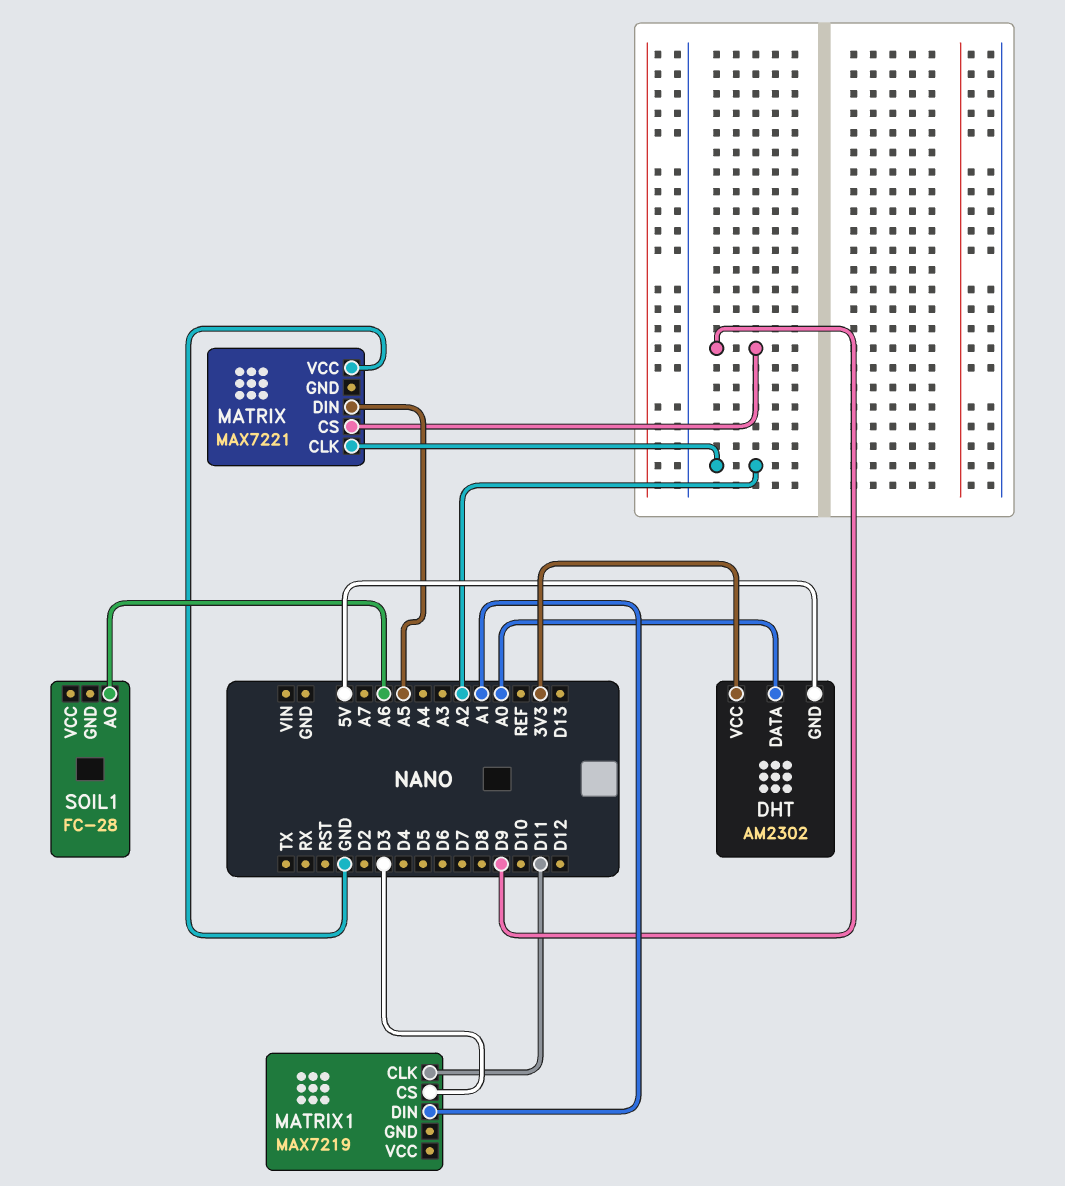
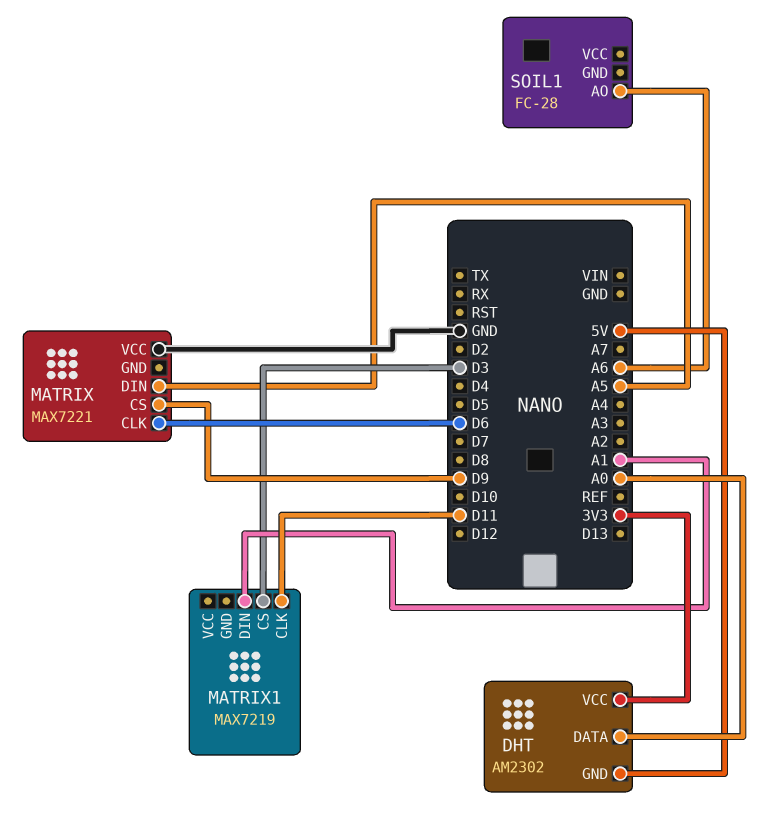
MATRIX pin CLK: A2 -> D6

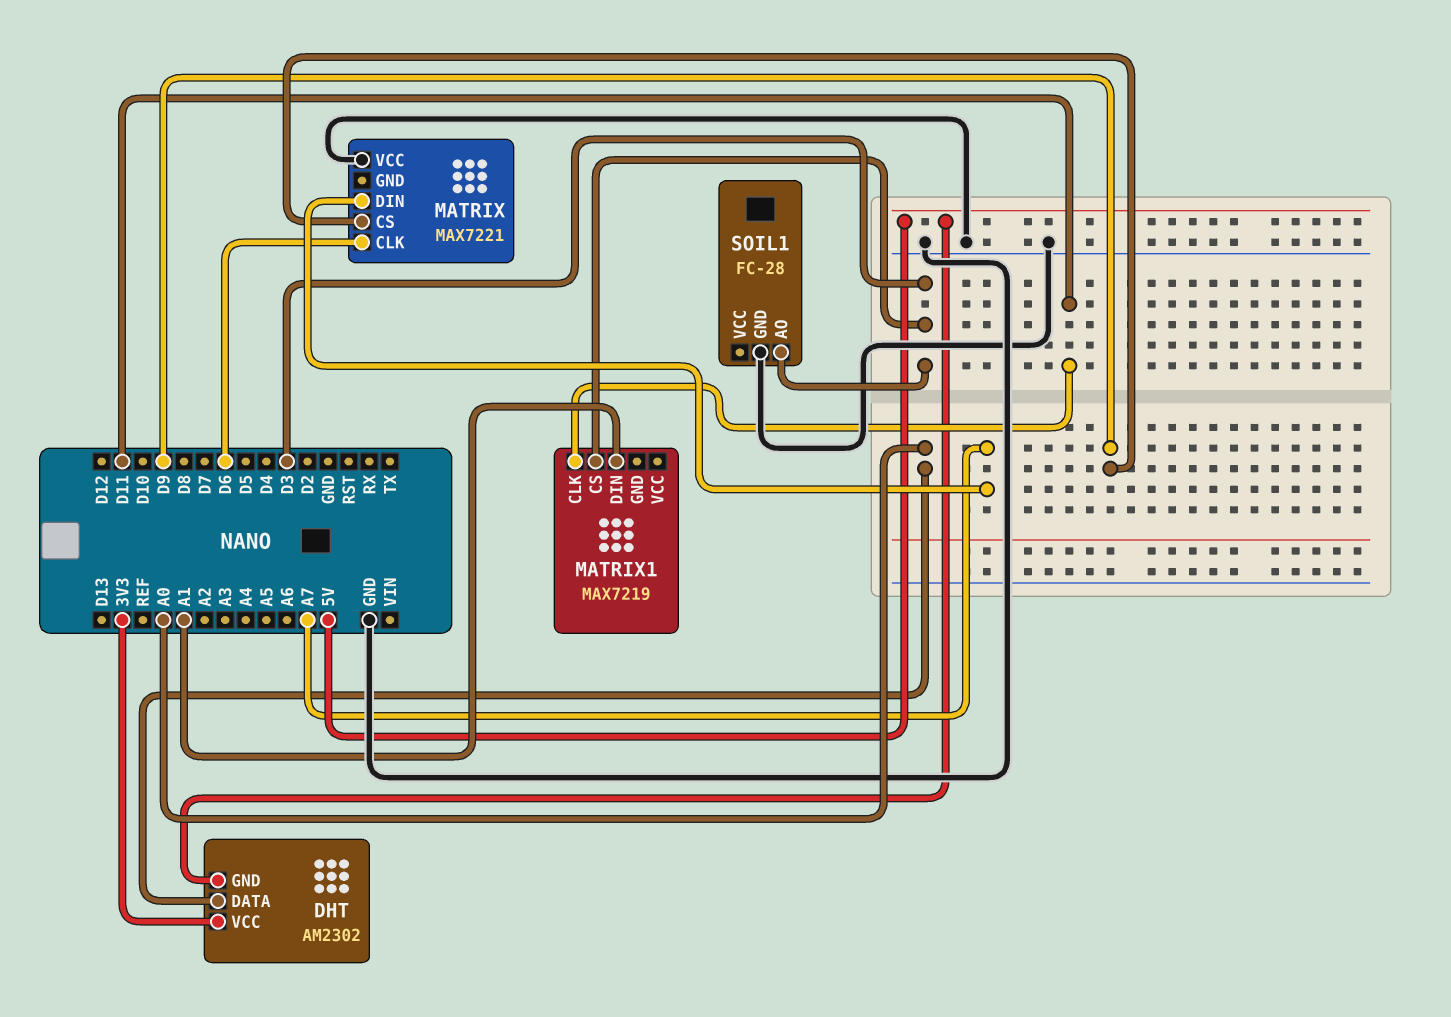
MATRIX pin DIN: A5 -> A7
SOIL1 pin AO: A6 -> D3
SOIL1 pin GND: none -> GND

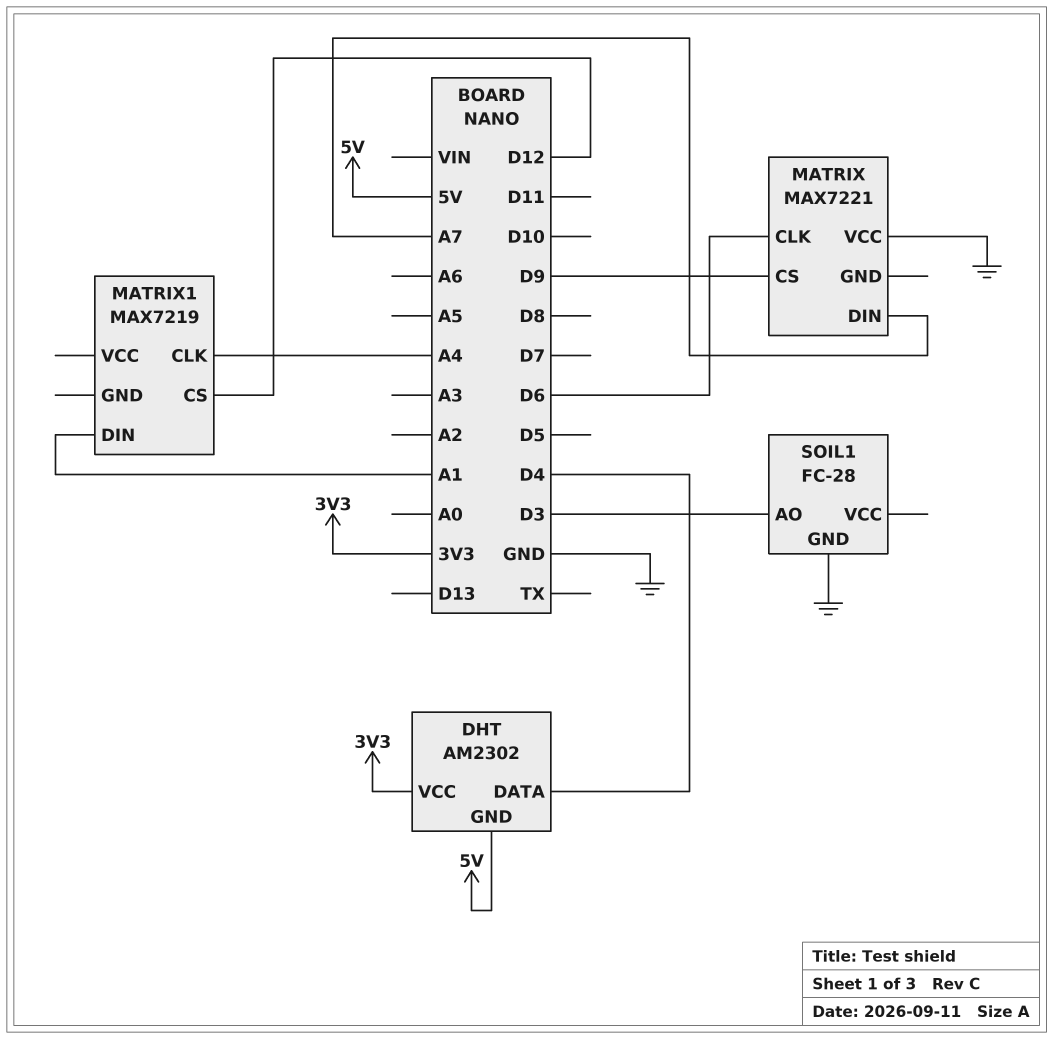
DHT pin DATA: A0 -> D4
MATRIX1 pin CLK: D11 -> A4
MATRIX1 pin CS: D3 -> D12

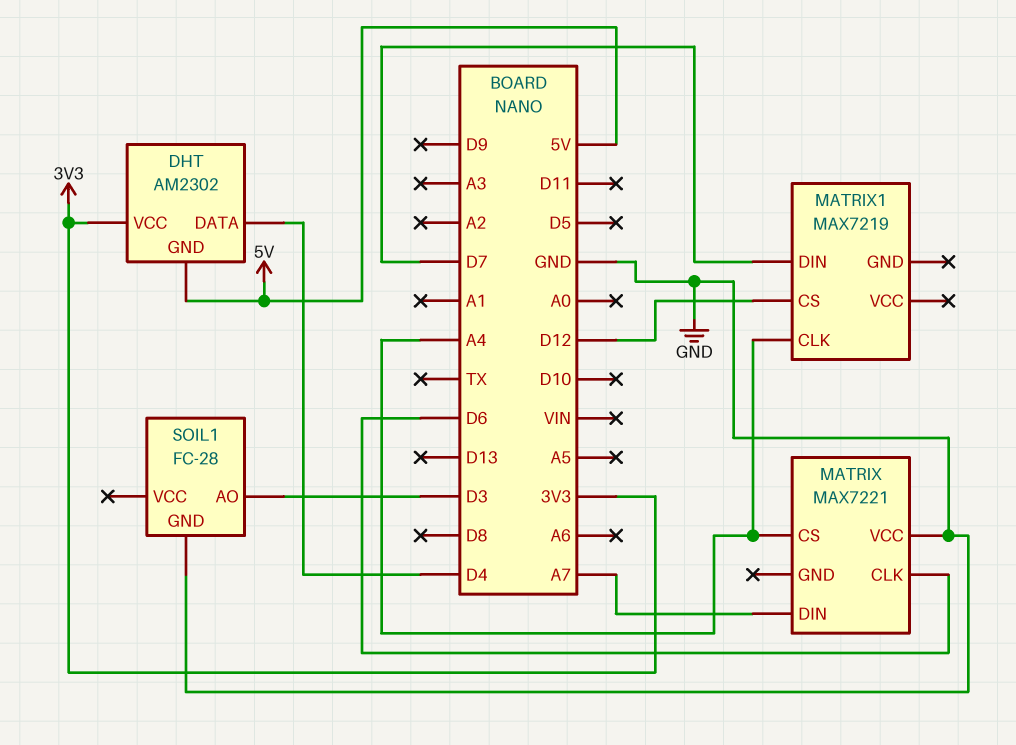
MATRIX pin CS: D9 -> A4
MATRIX1 pin DIN: A1 -> D7

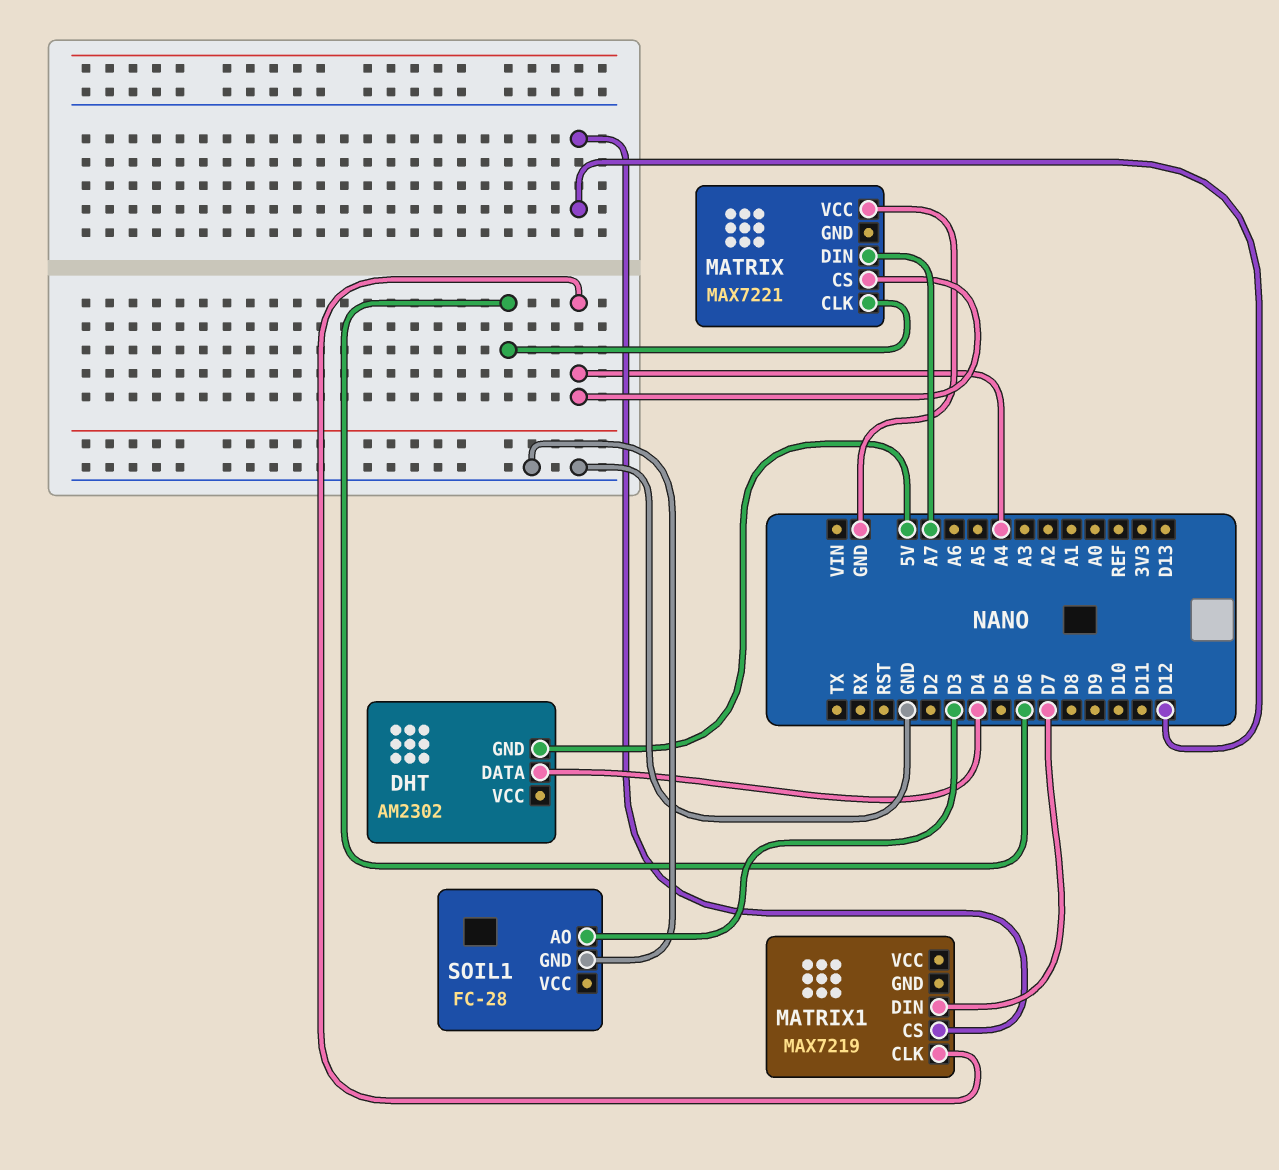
DHT pin VCC: 3V3 -> none

